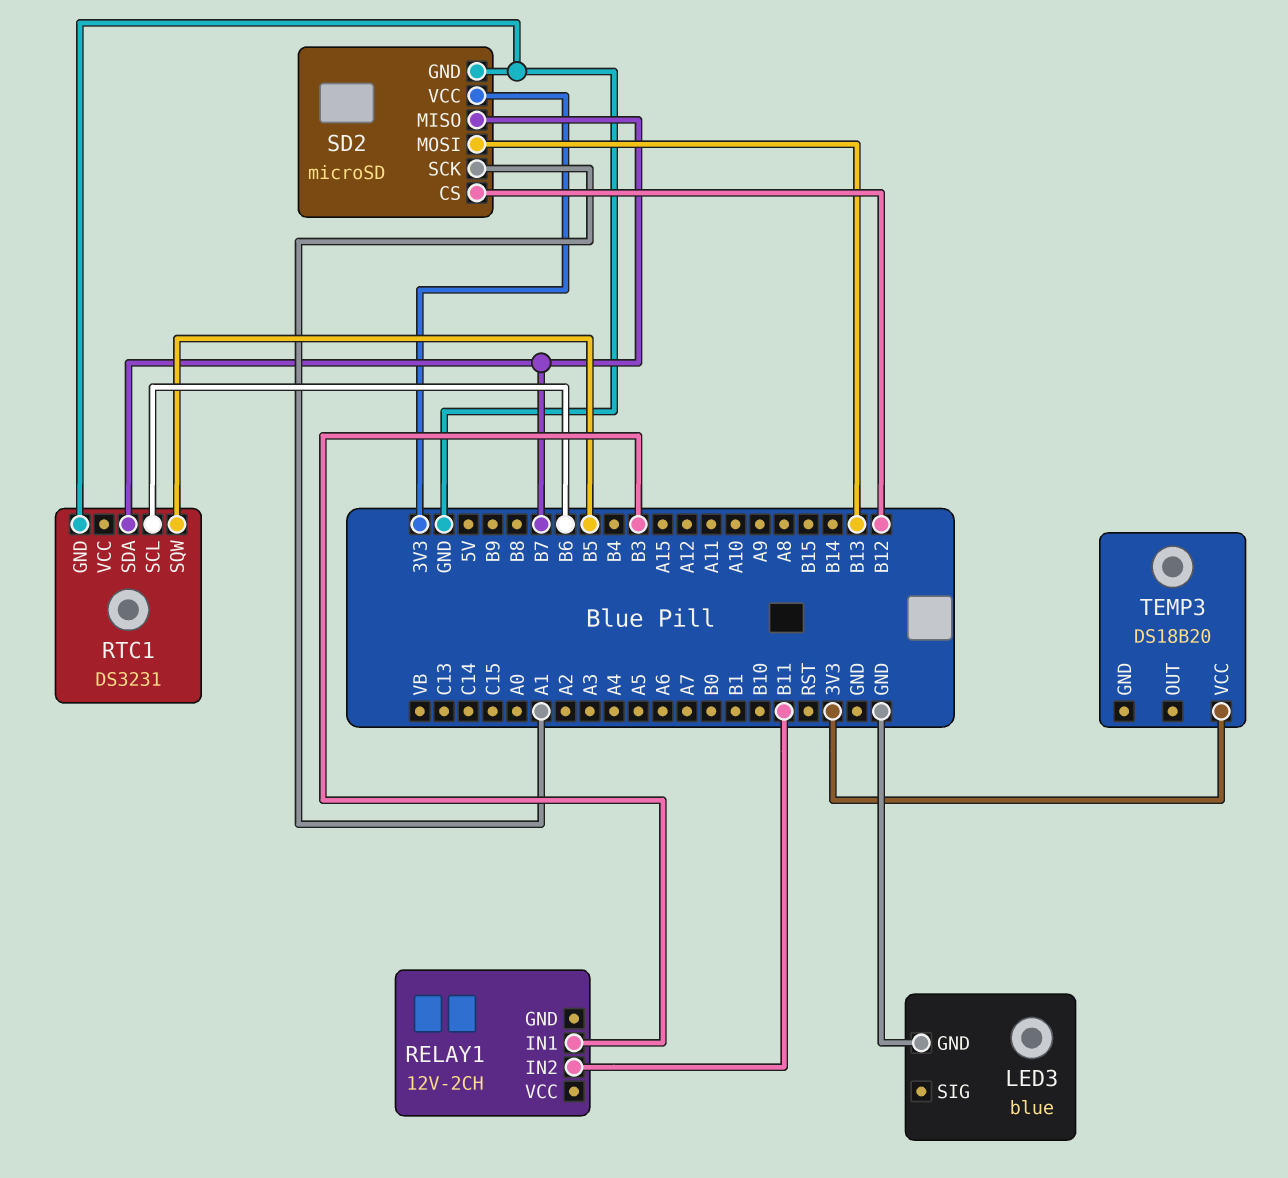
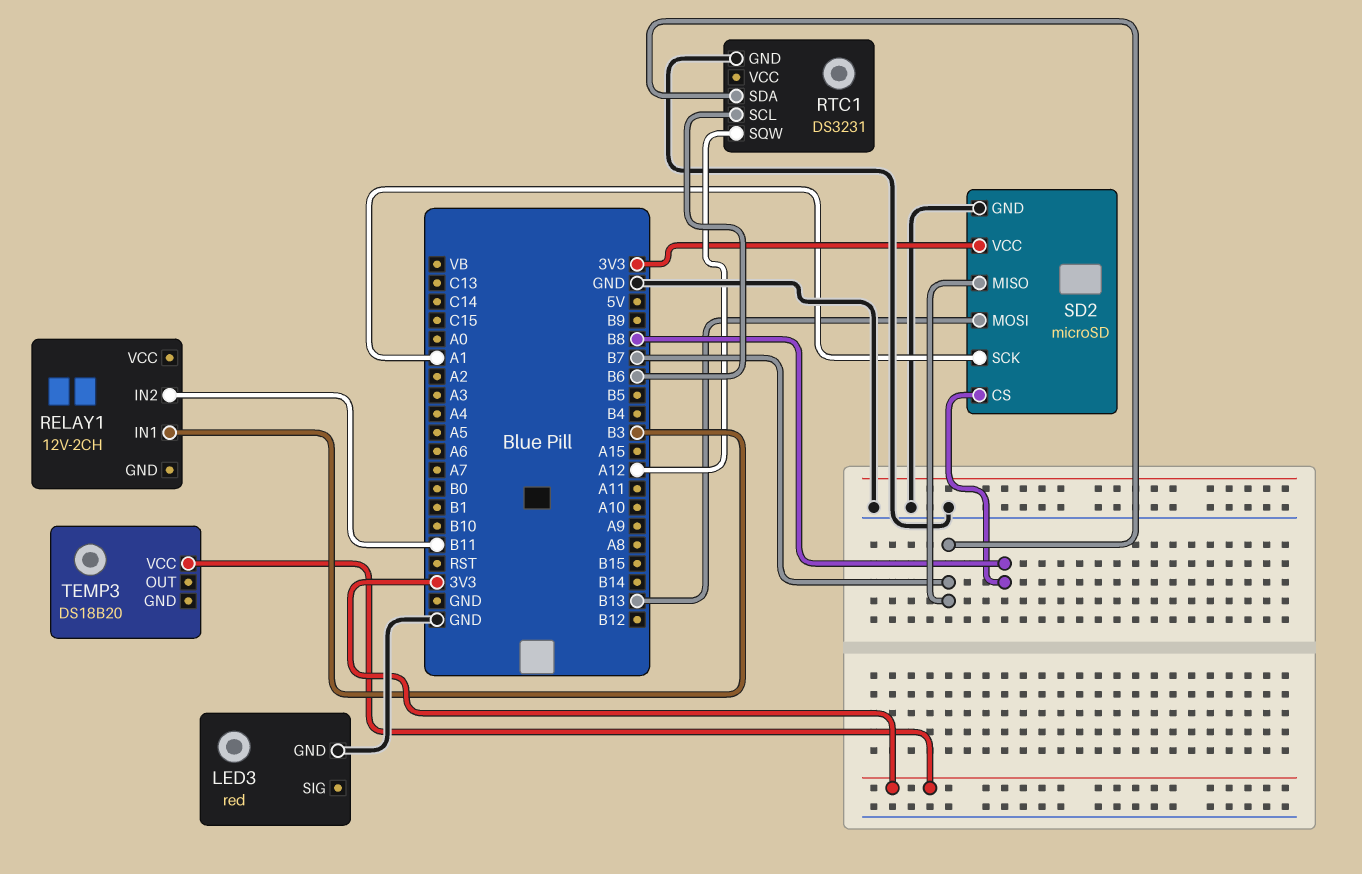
LED3: blue -> red
RTC1 pin SQW: B5 -> A12
SD2 pin CS: B12 -> B8

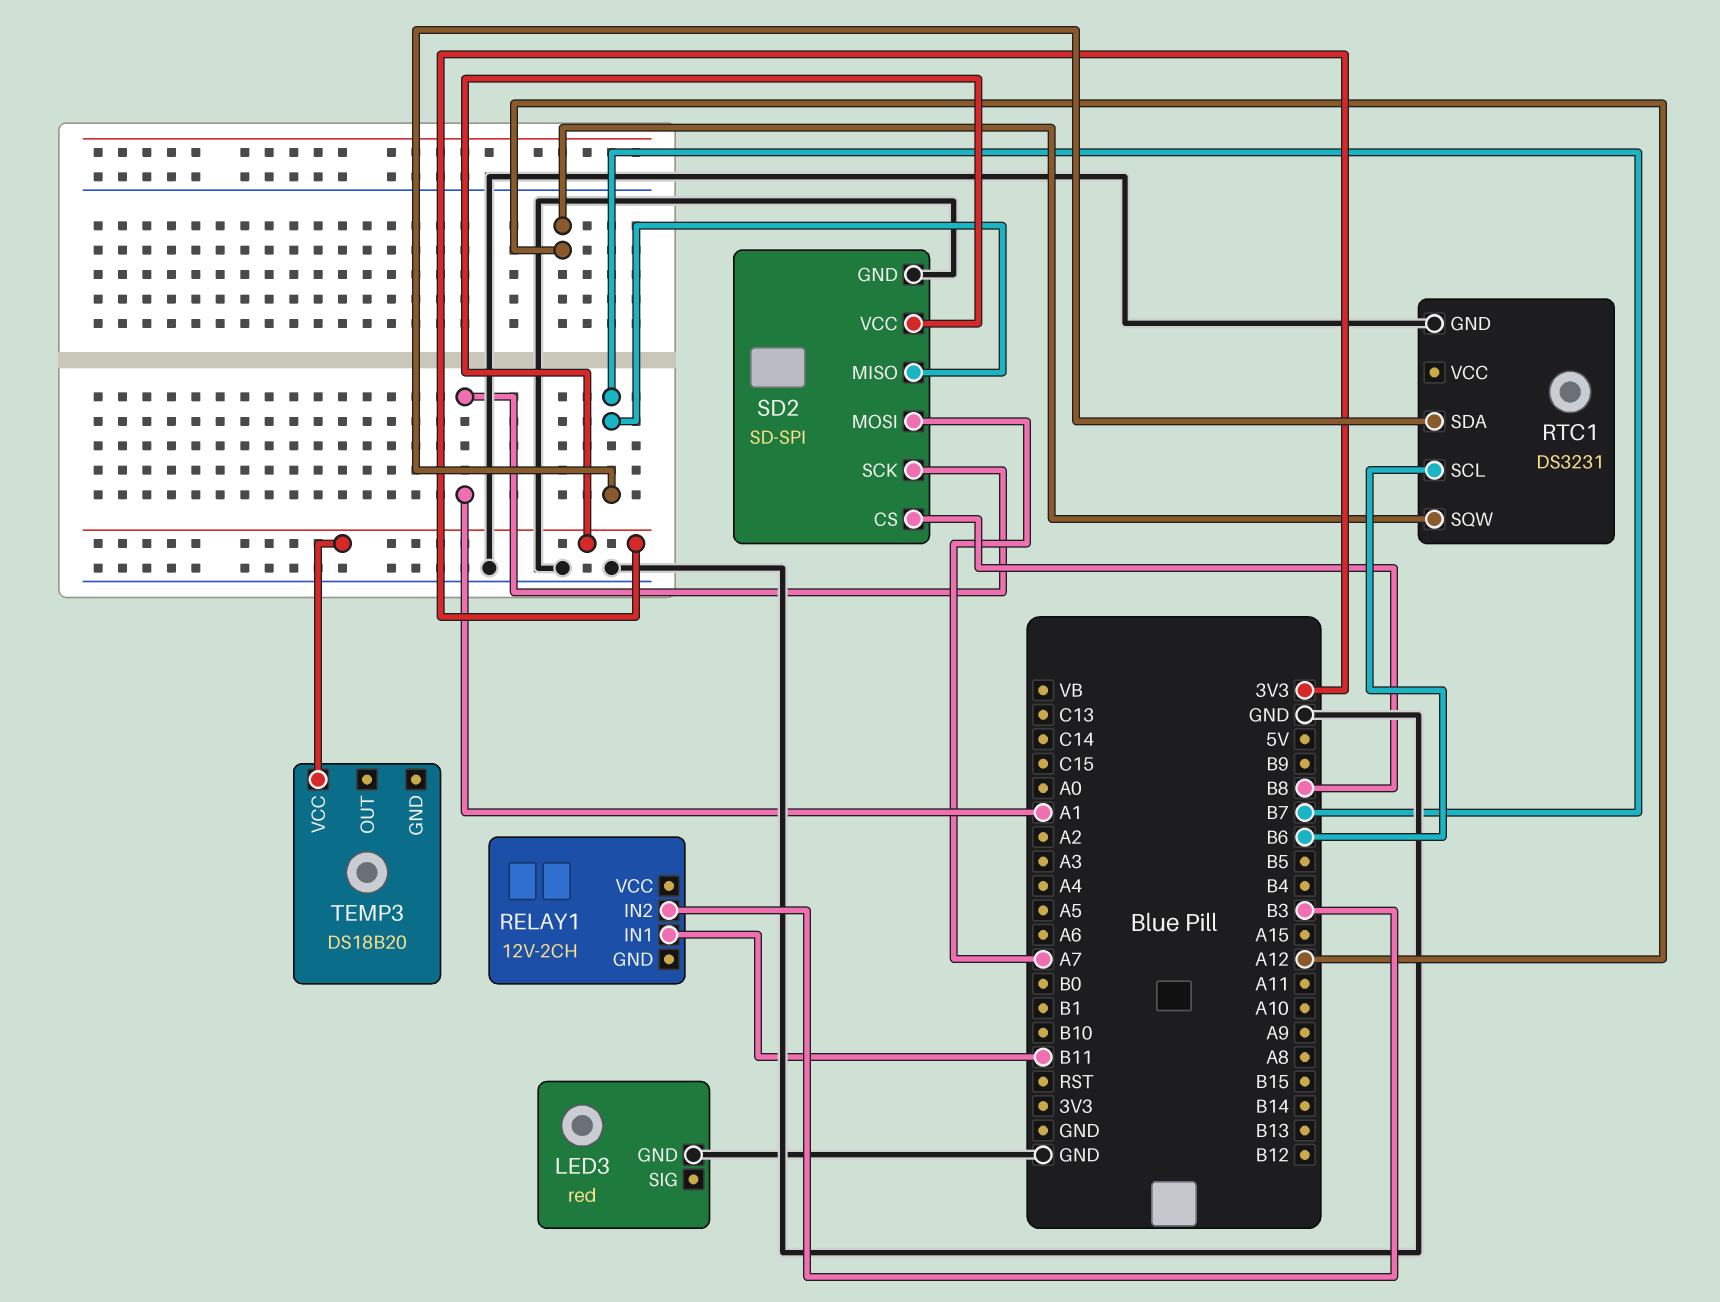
RELAY1 pin IN1: B3 -> B11
RELAY1 pin IN2: B11 -> B3
SD2: microSD -> SD-SPI
SD2 pin MOSI: B13 -> A7

